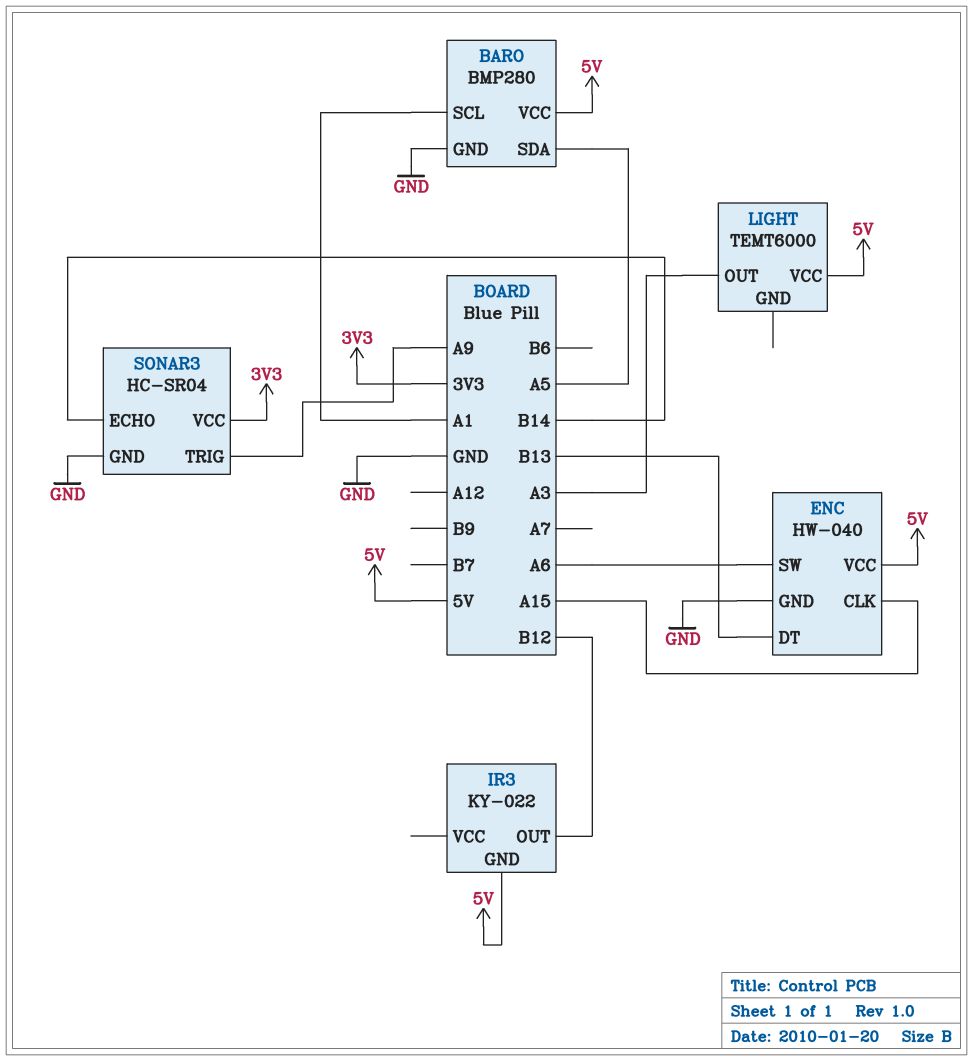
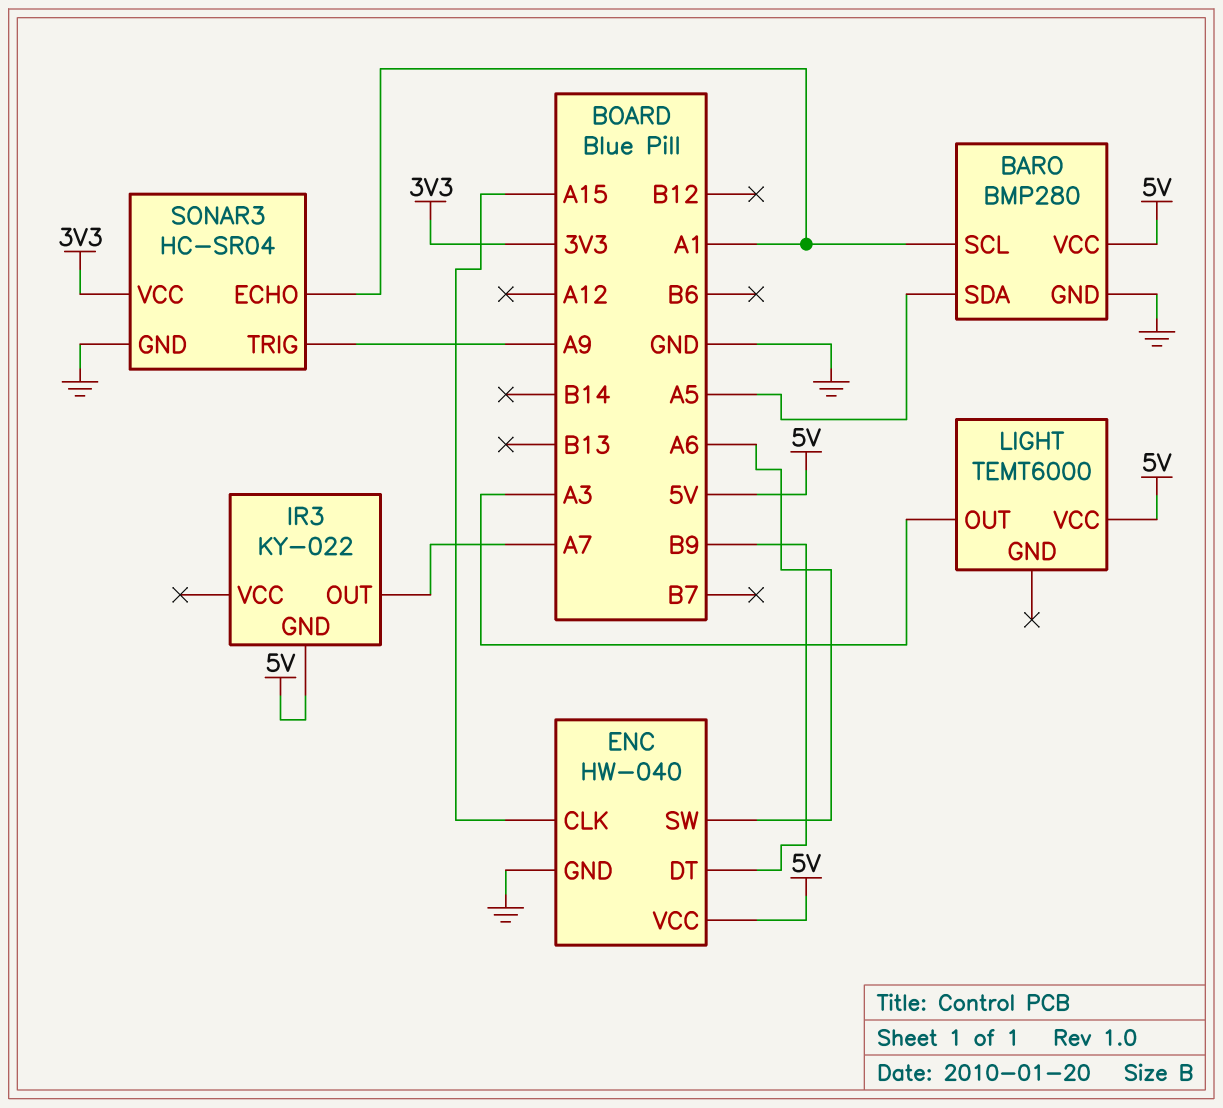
ENC pin DT: B13 -> B9
IR3 pin OUT: B12 -> A7
SONAR3 pin ECHO: B14 -> A1

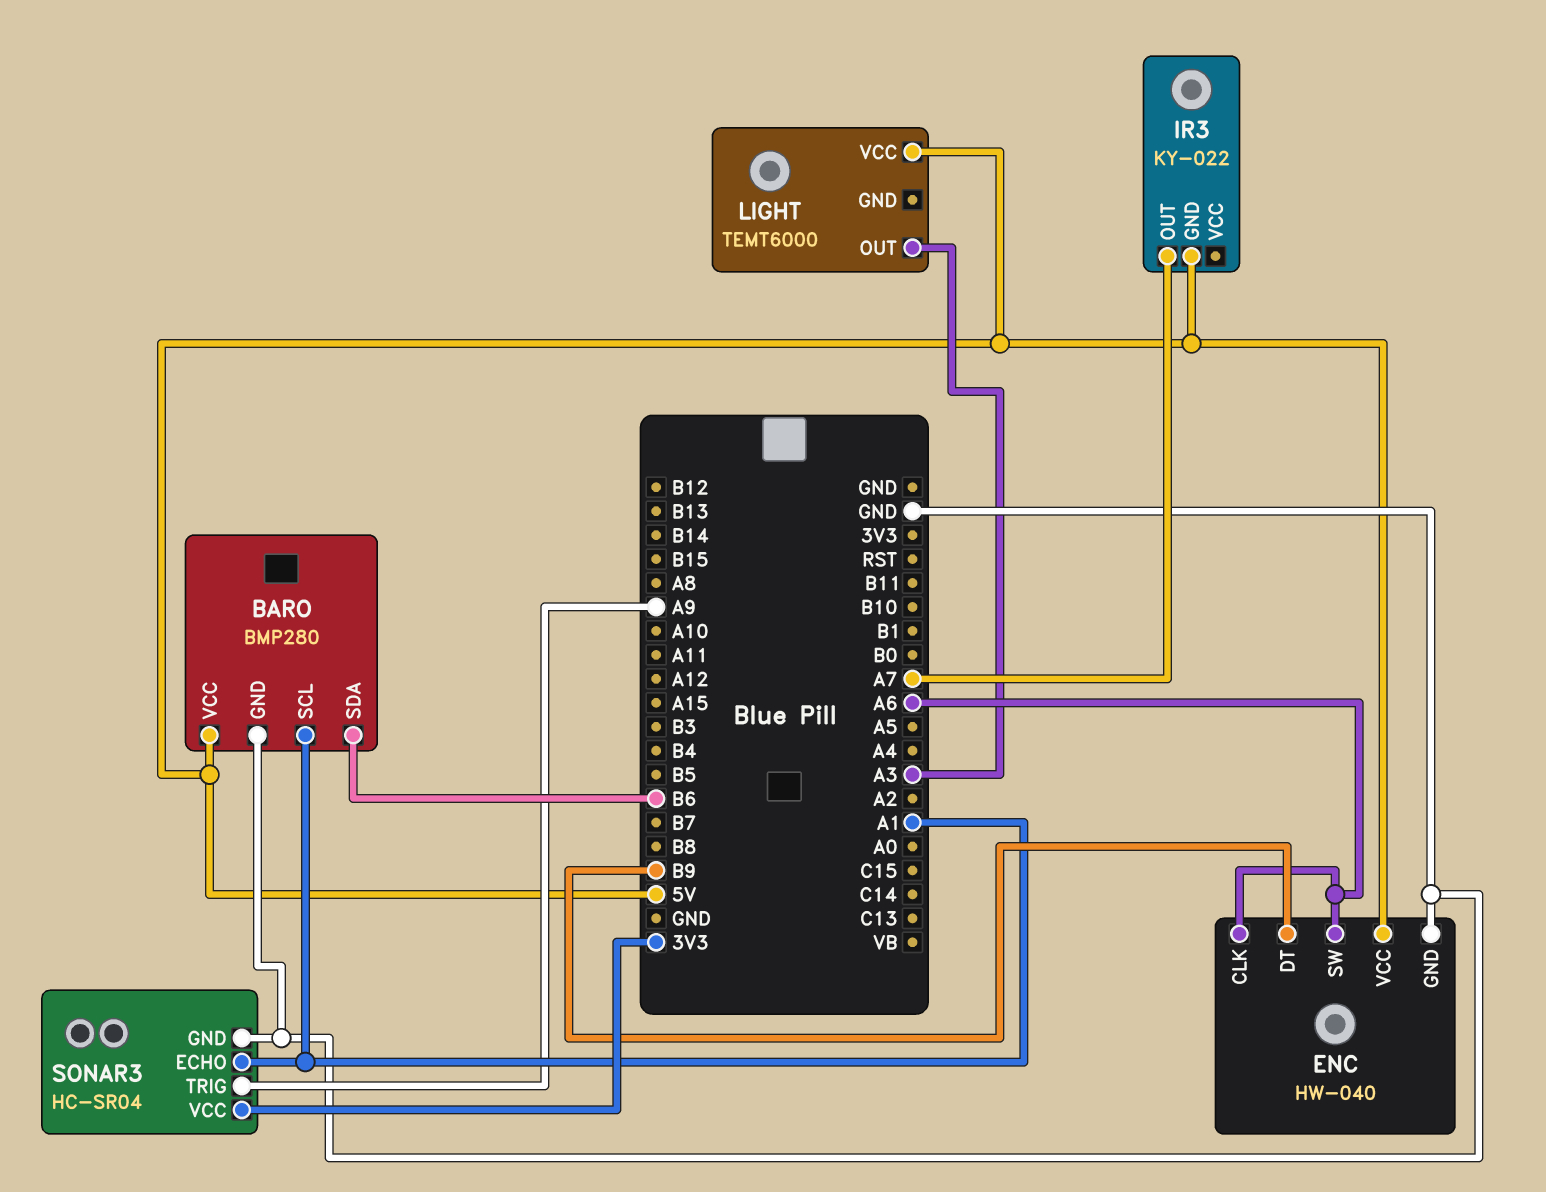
BARO pin SDA: A5 -> B6
ENC pin CLK: A15 -> A6

